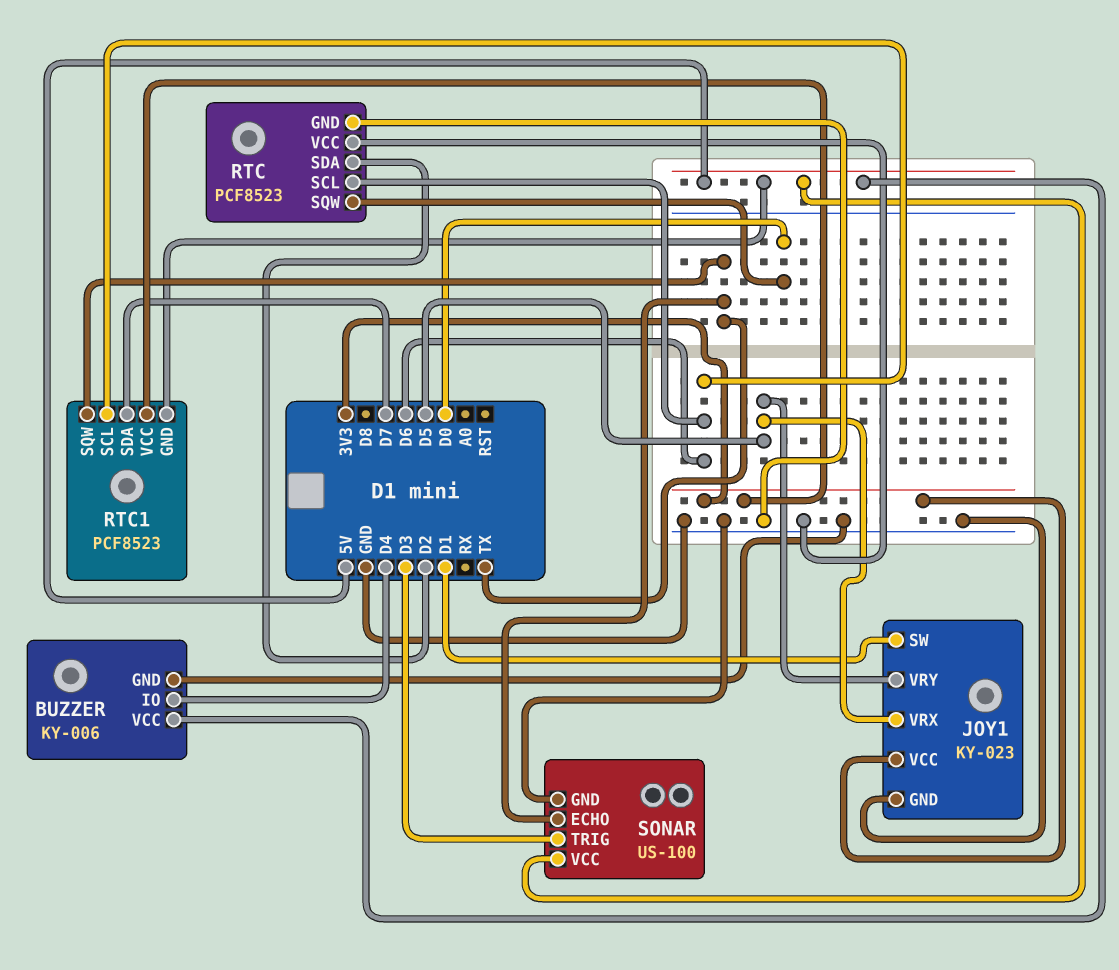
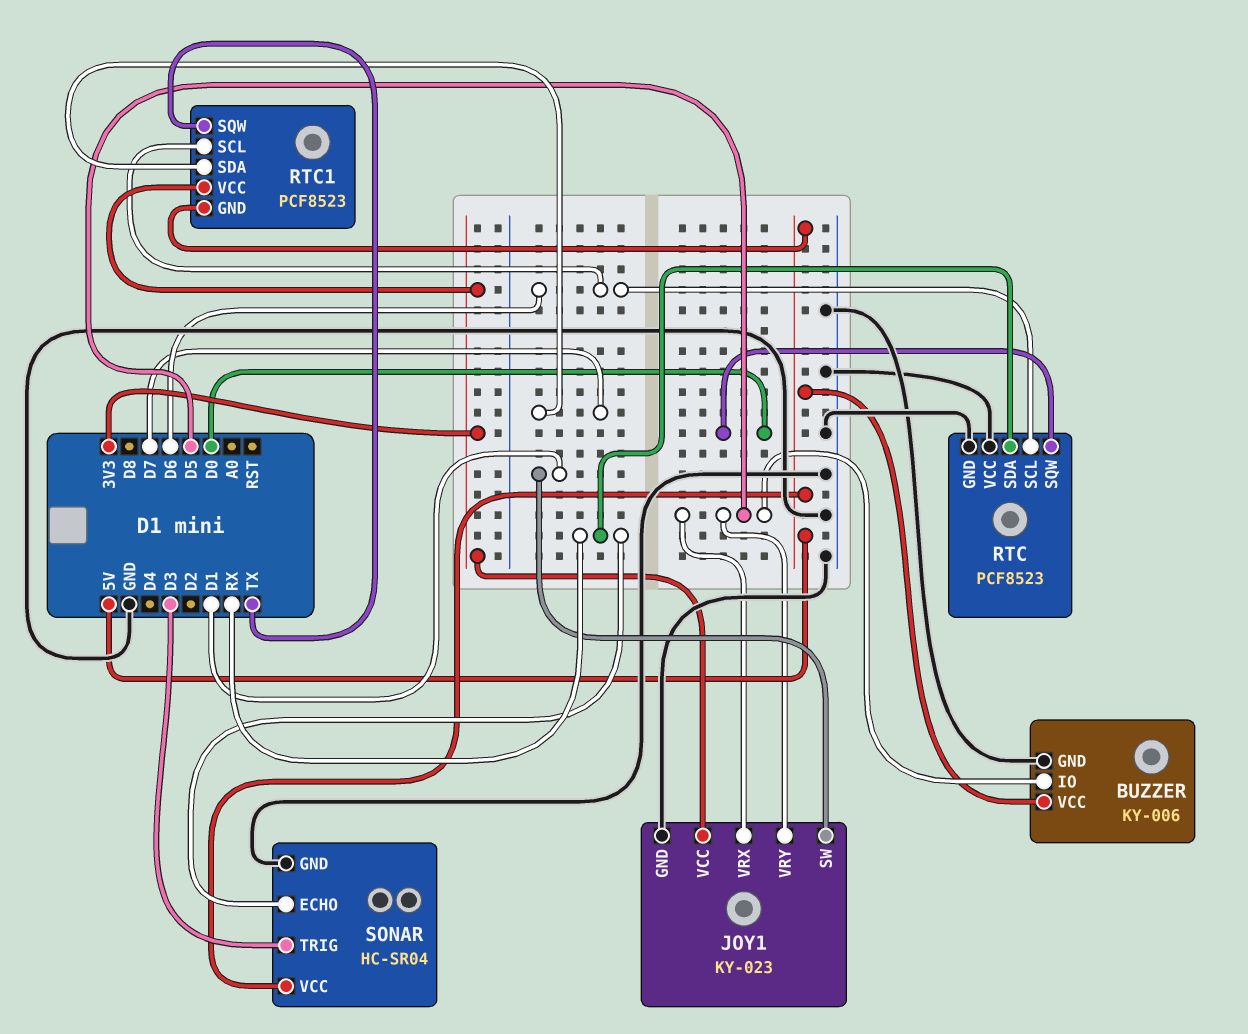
BUZZER pin IO: D4 -> D5
RTC pin SDA: D2 -> RX
SONAR: US-100 -> HC-SR04
SONAR pin ECHO: TX -> RX

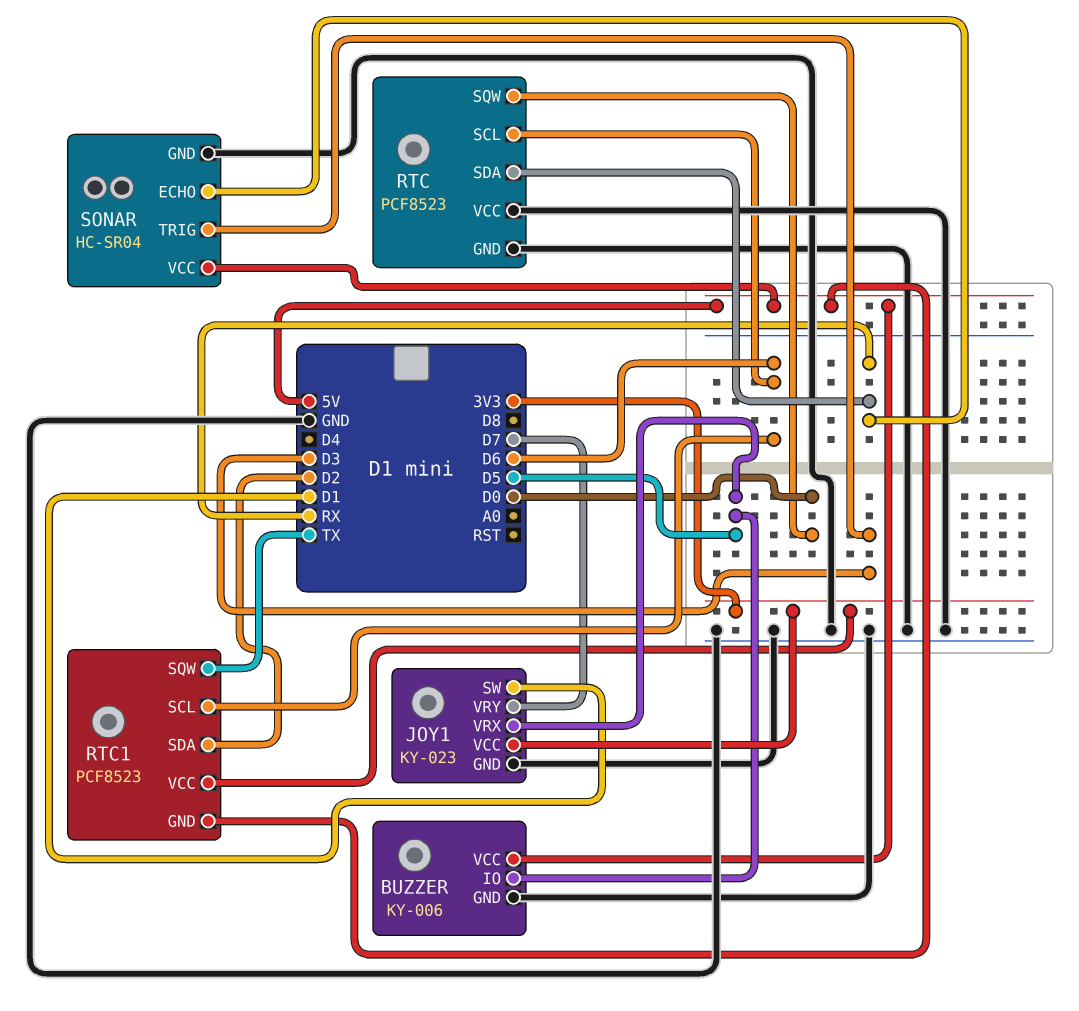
JOY1 pin VRY: D5 -> D7
RTC1 pin SDA: D7 -> D2

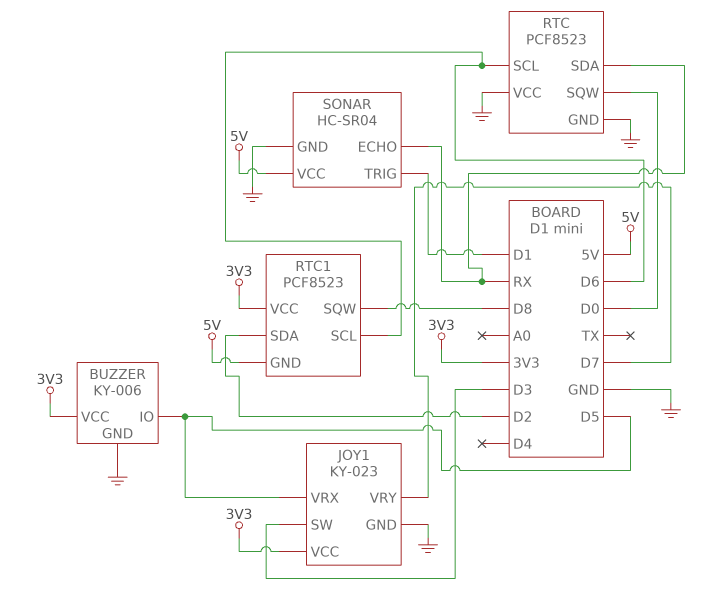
BUZZER pin VCC: 5V -> 3V3
JOY1 pin SW: D1 -> D3
RTC1 pin SQW: TX -> D8
SONAR pin TRIG: D3 -> D1

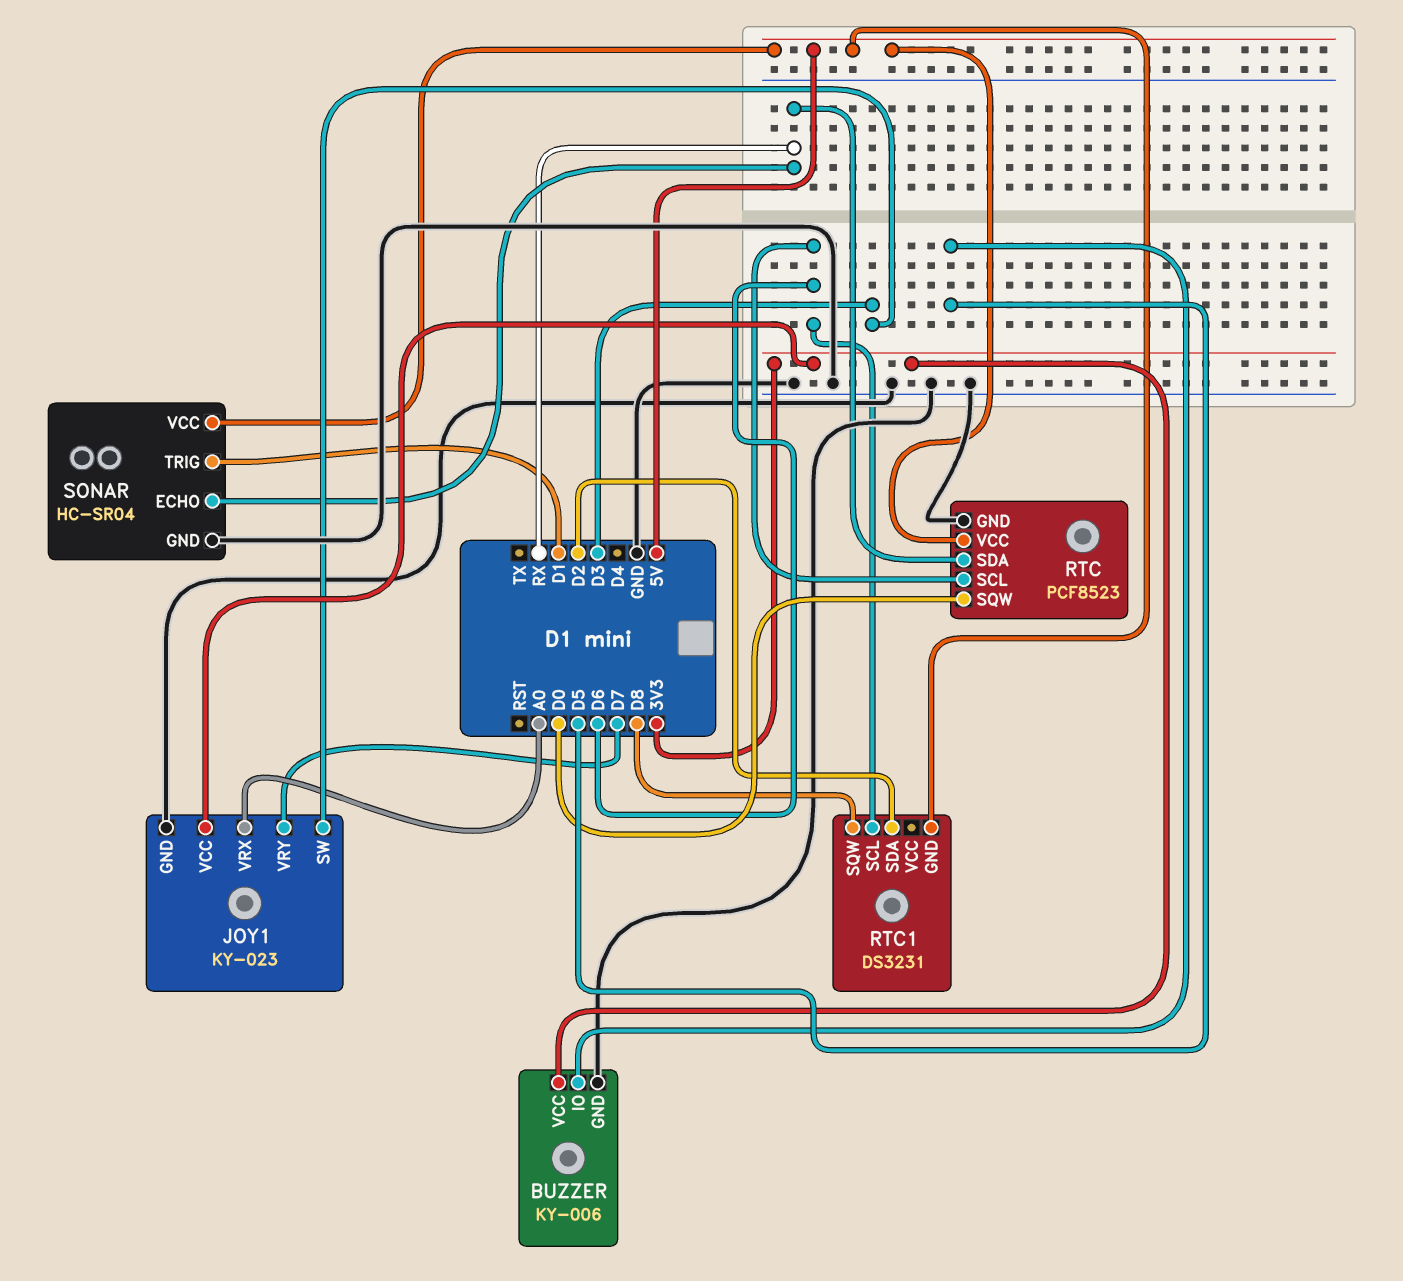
JOY1 pin VRX: D5 -> A0
RTC pin VCC: GND -> 5V
RTC1: PCF8523 -> DS3231
RTC1 pin VCC: 3V3 -> none

